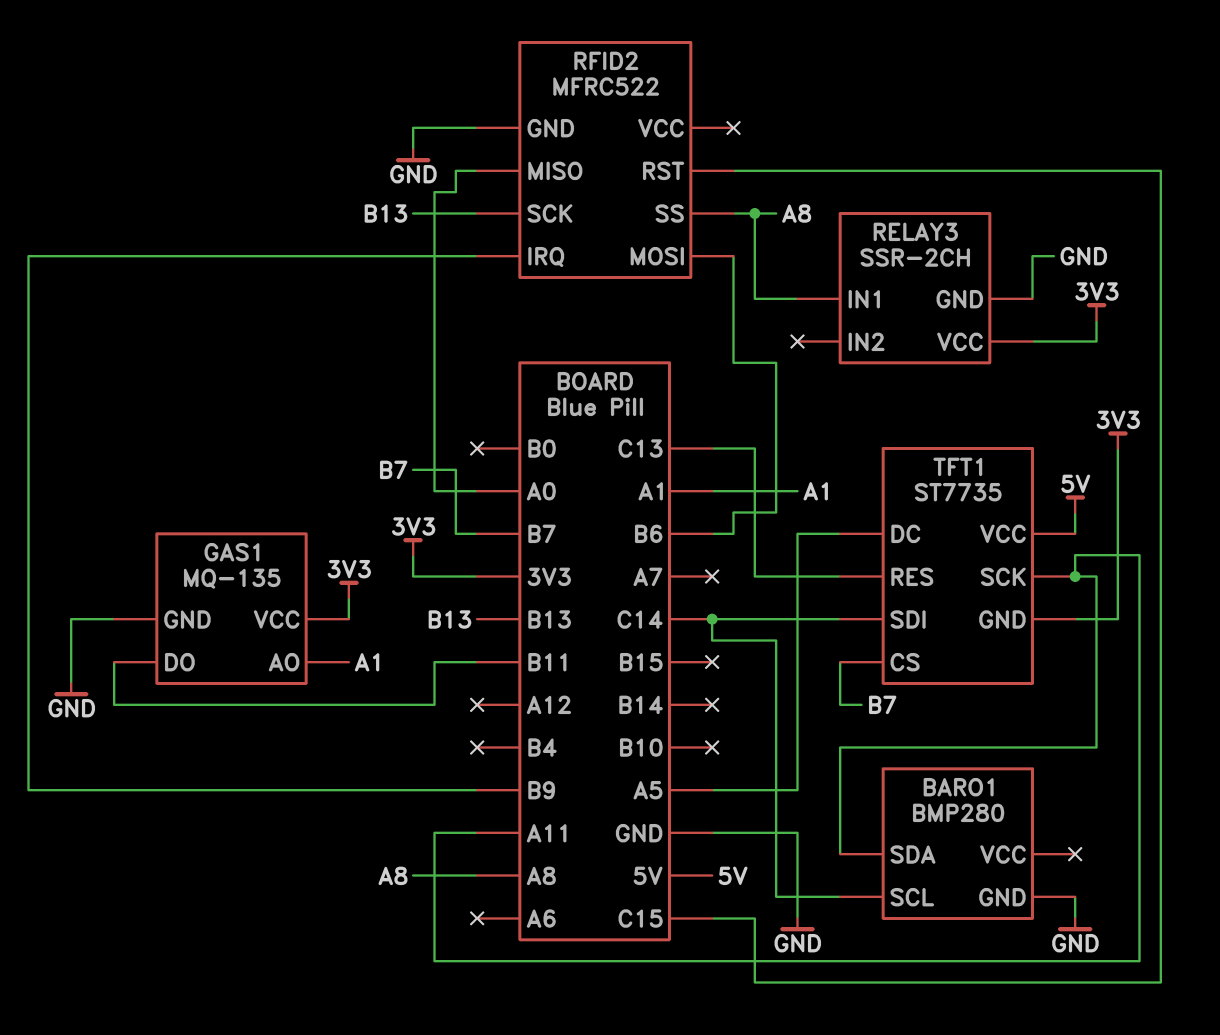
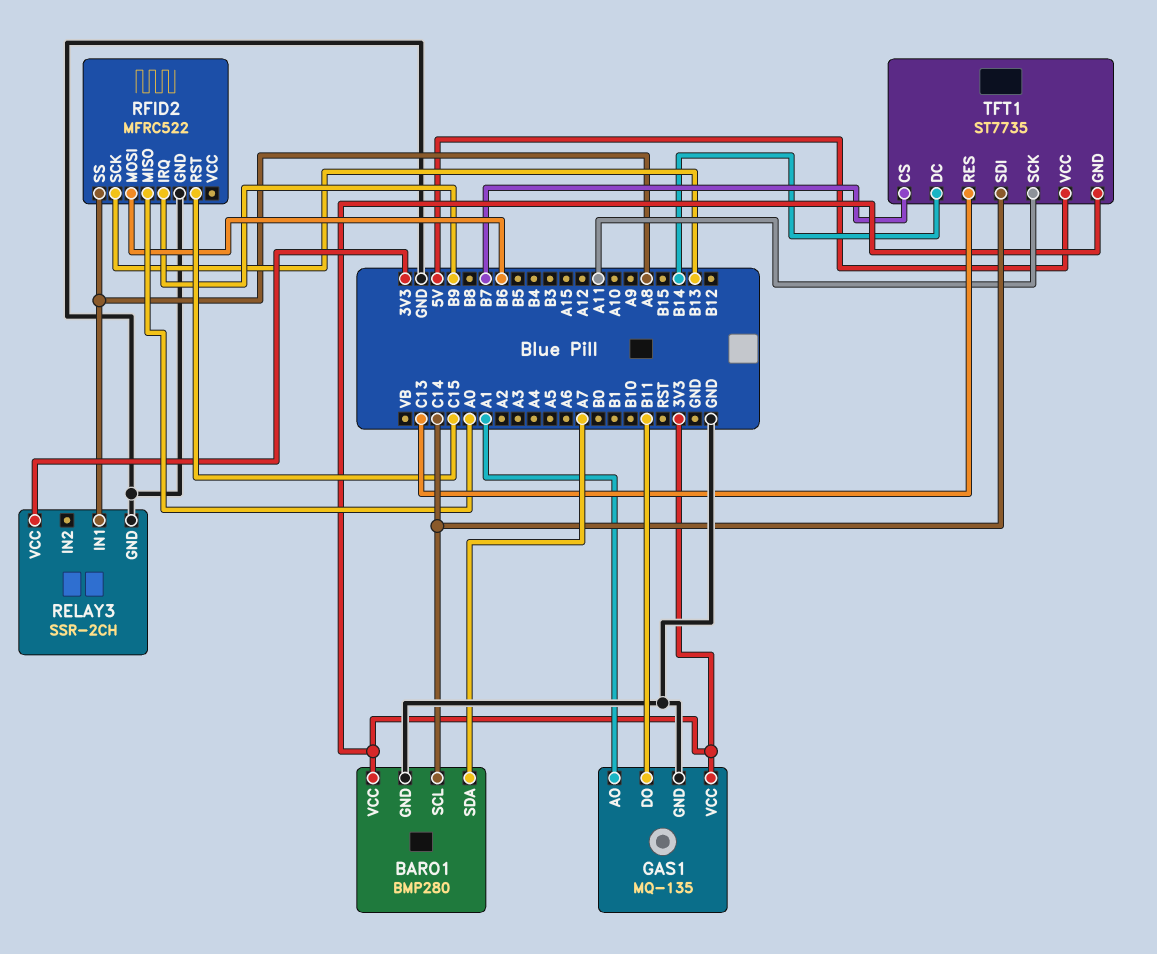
BARO1 pin SDA: A11 -> A7
BARO1 pin VCC: none -> 3V3
TFT1 pin DC: A5 -> B14

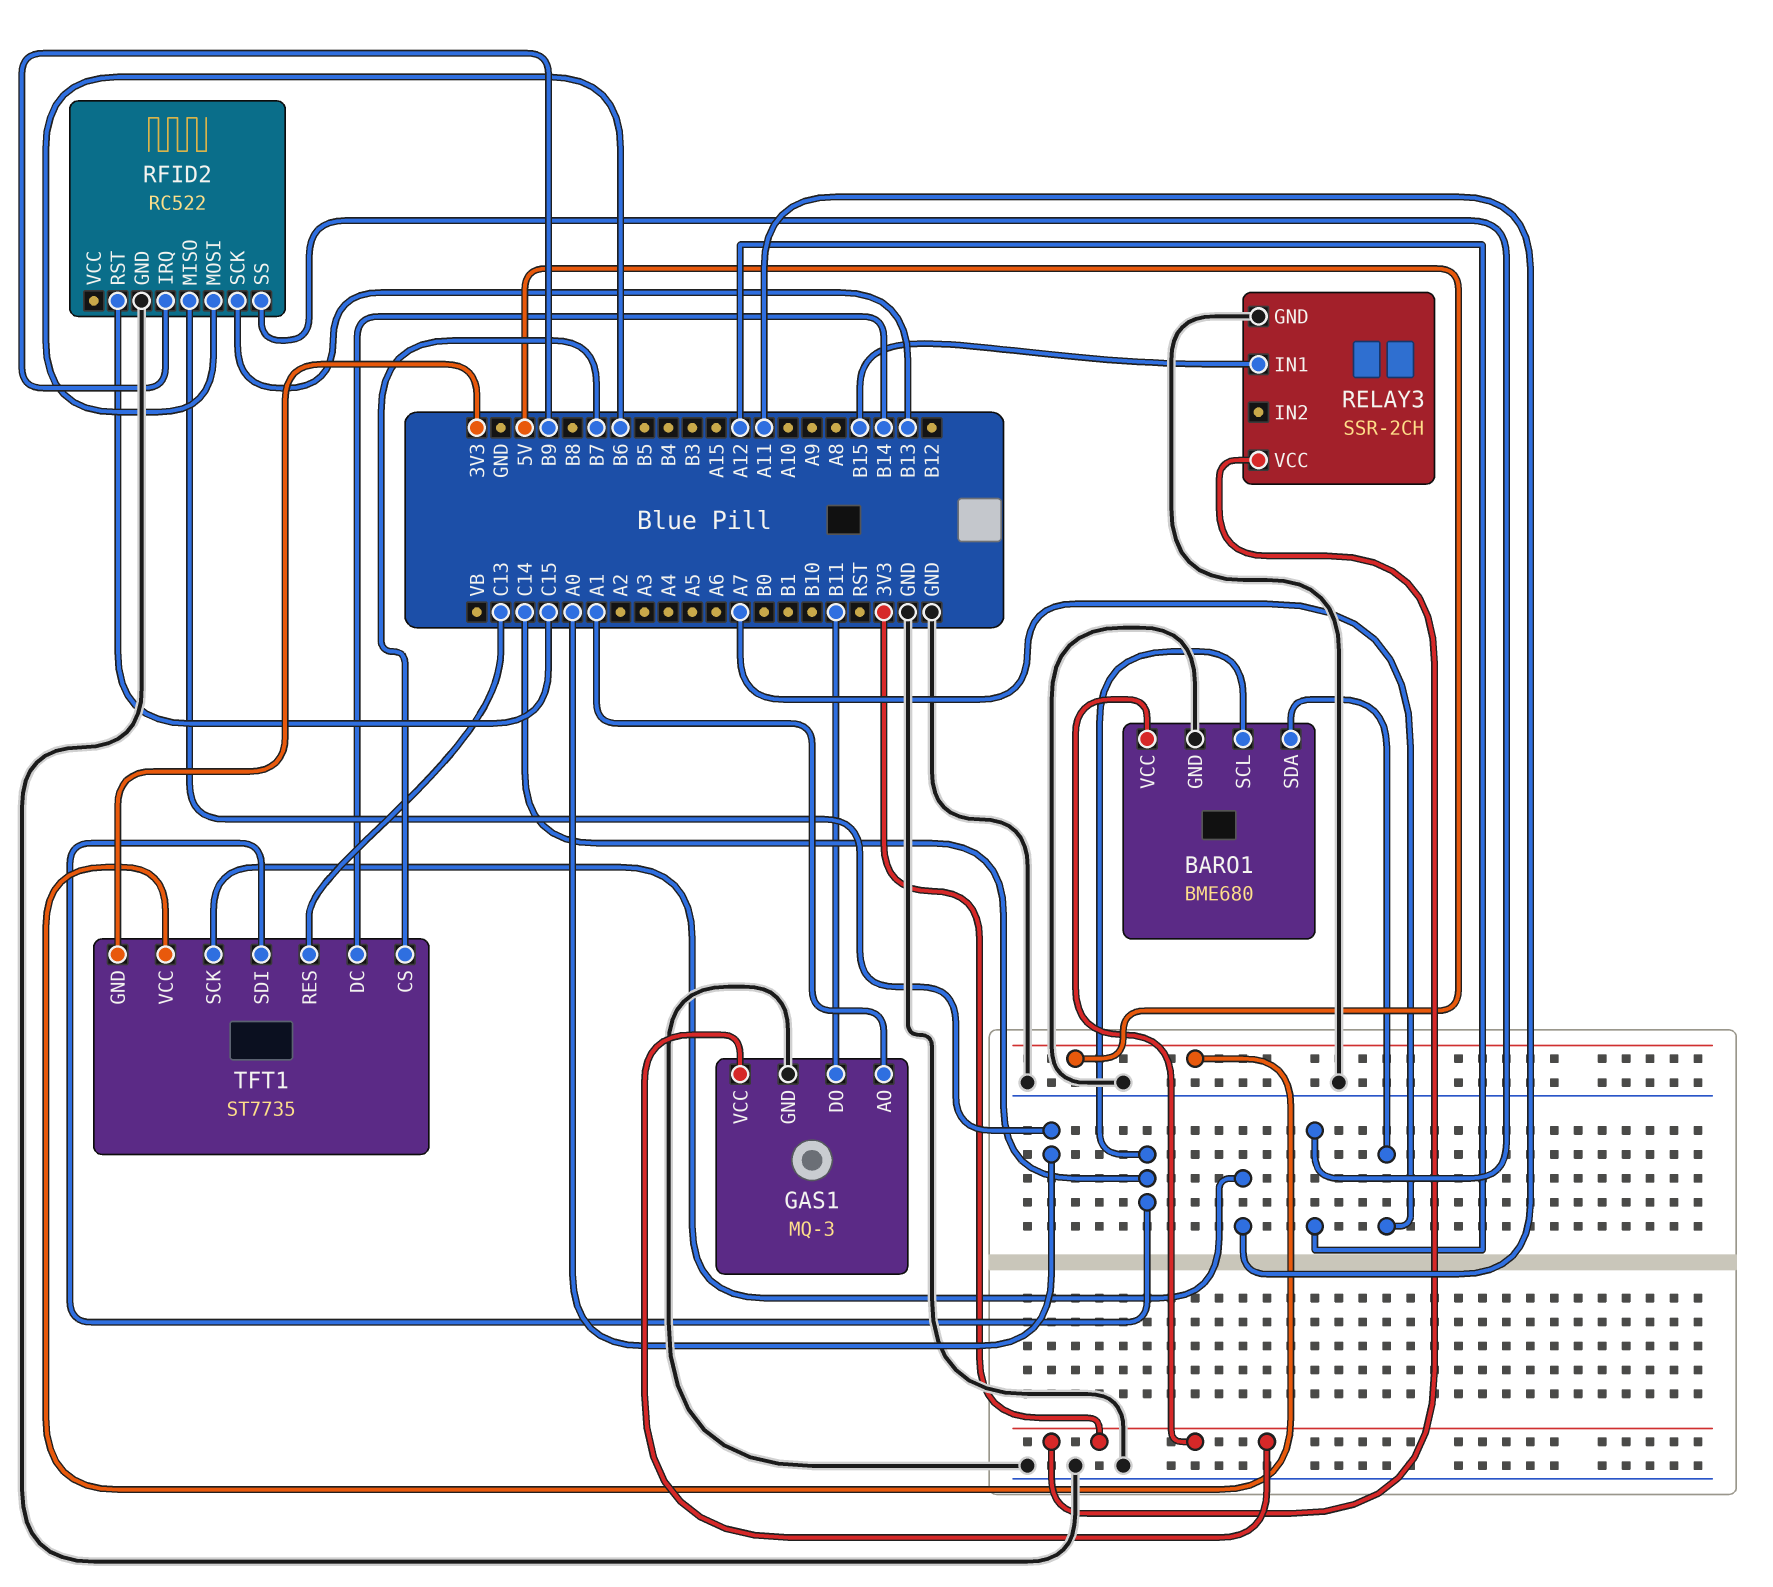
BARO1: BMP280 -> BME680
GAS1: MQ-135 -> MQ-3
RELAY3 pin IN1: A8 -> B15
RFID2: MFRC522 -> RC522
RFID2 pin SS: A8 -> A12

